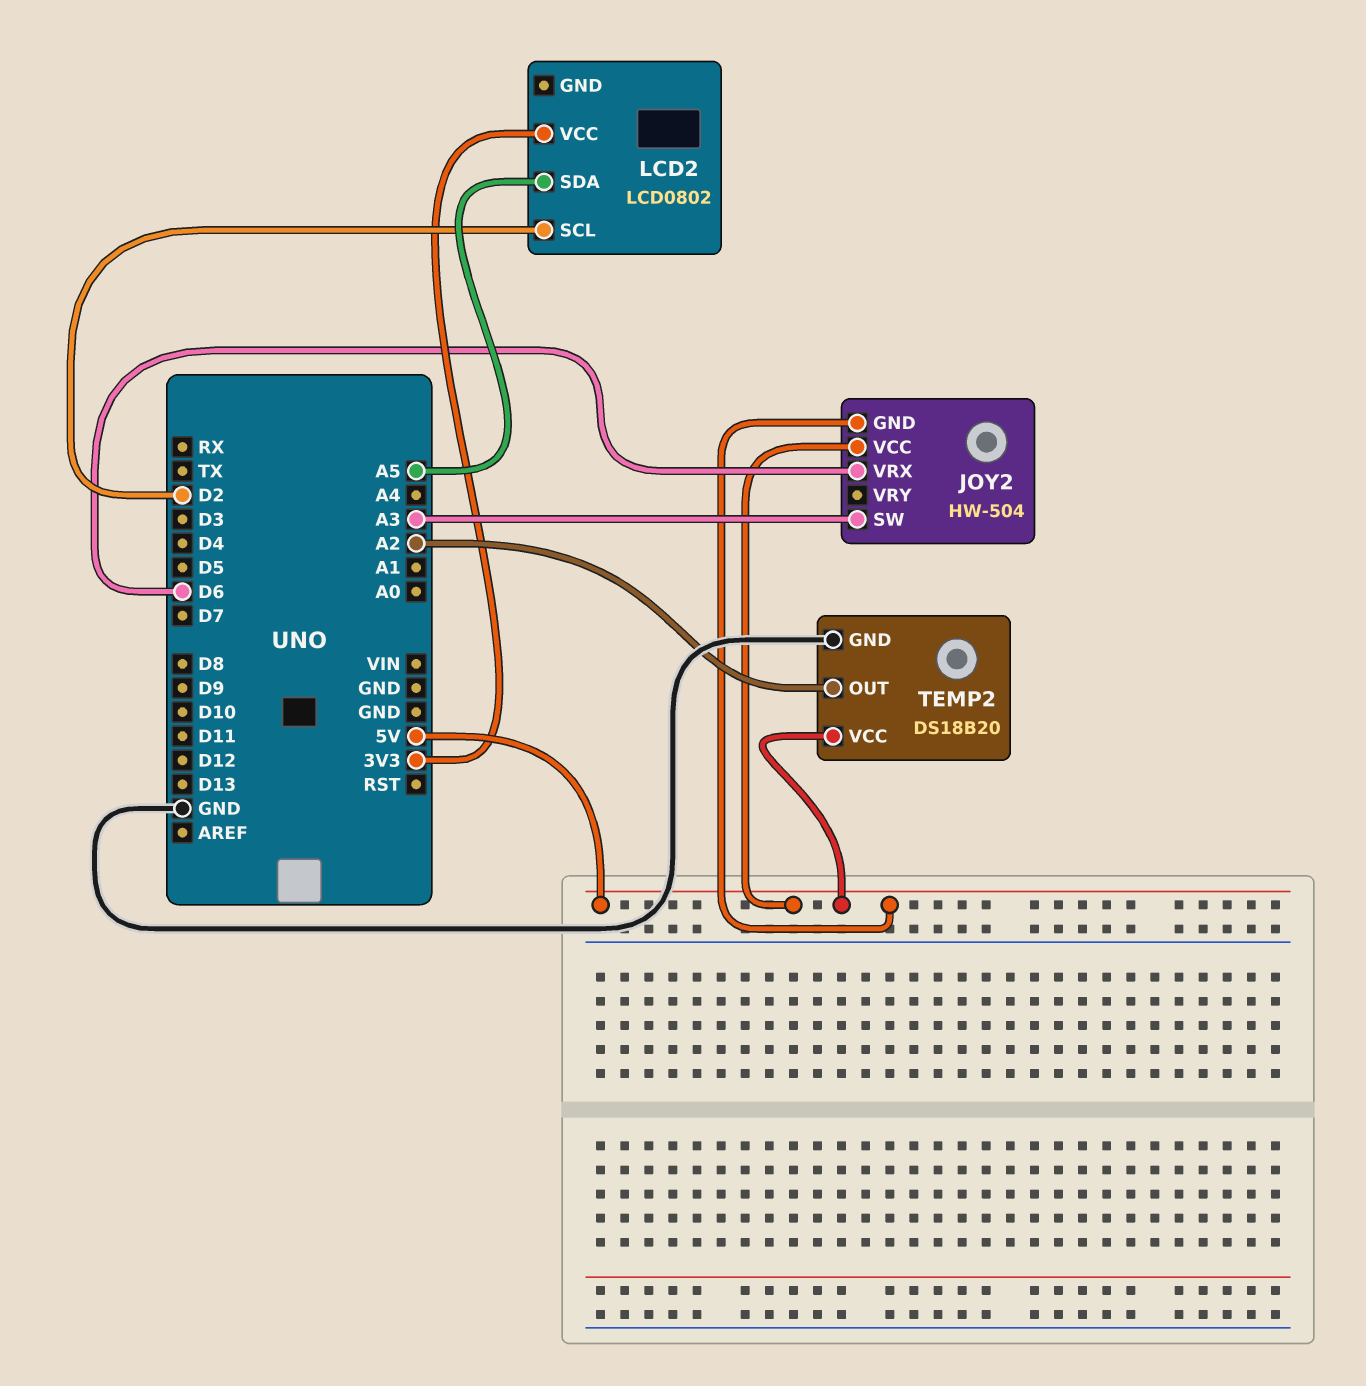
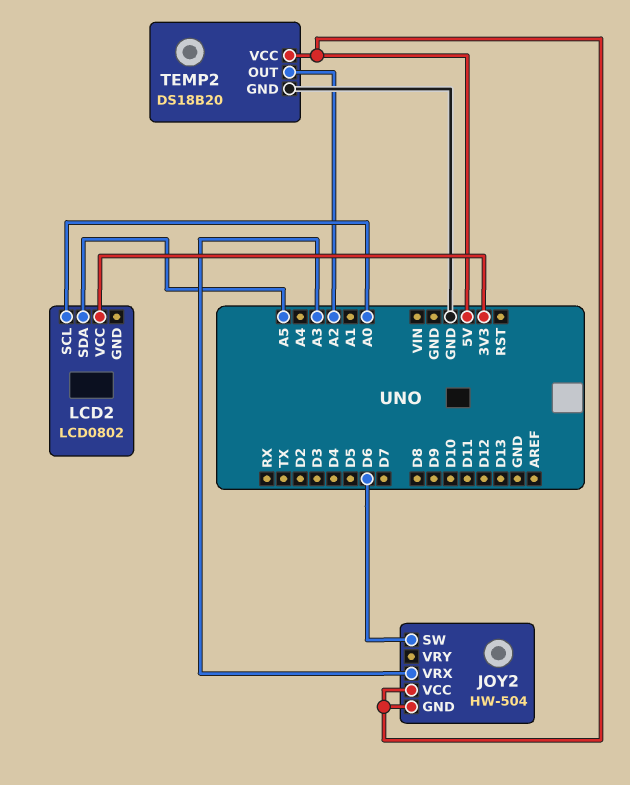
JOY2 pin SW: A3 -> D6
JOY2 pin VRX: D6 -> A3
LCD2 pin SCL: D2 -> A0

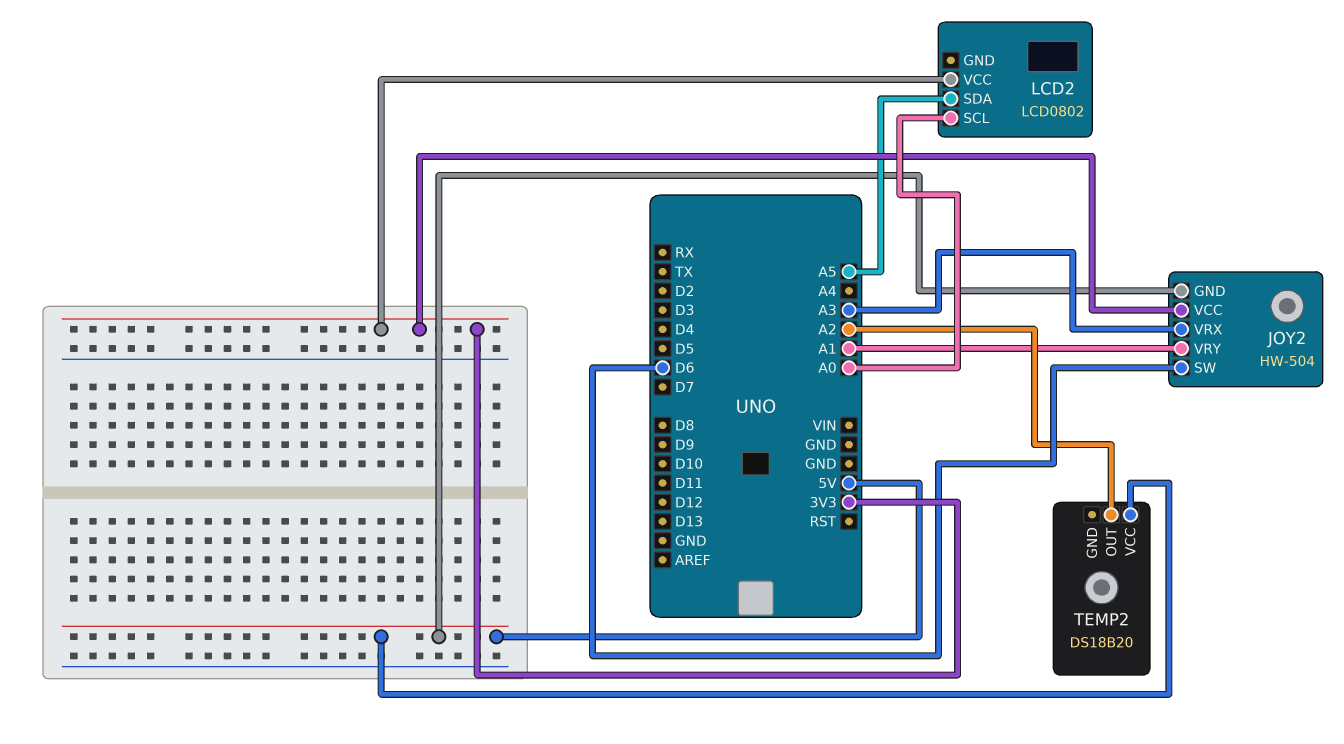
JOY2 pin VCC: 5V -> 3V3
JOY2 pin VRY: none -> A1
TEMP2 pin GND: GND -> none

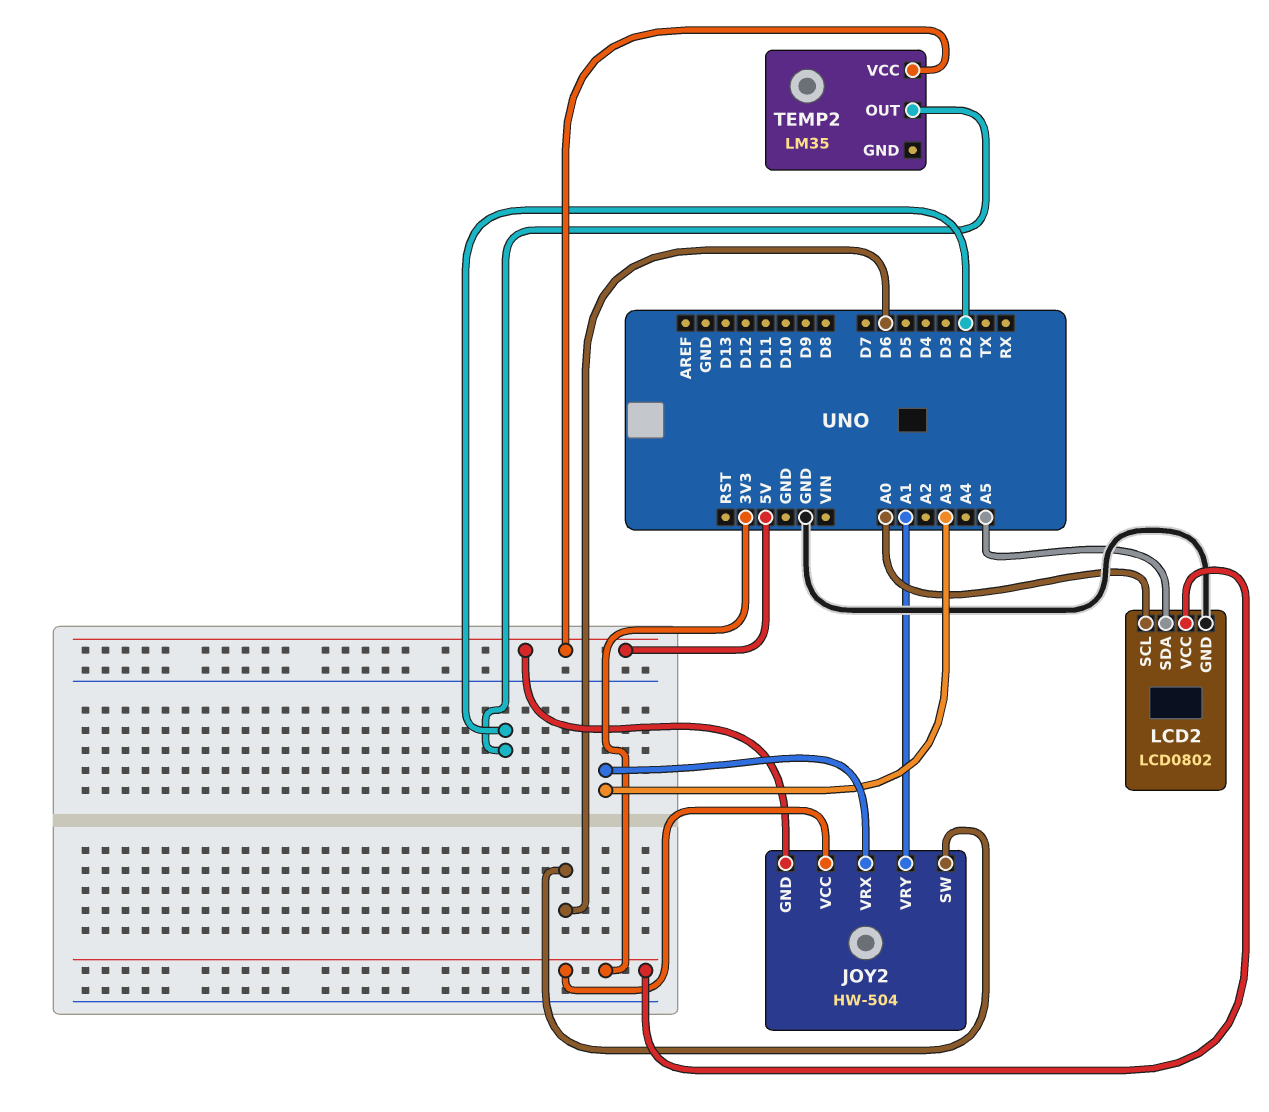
LCD2 pin GND: none -> GND
TEMP2: DS18B20 -> LM35
TEMP2 pin OUT: A2 -> D2

